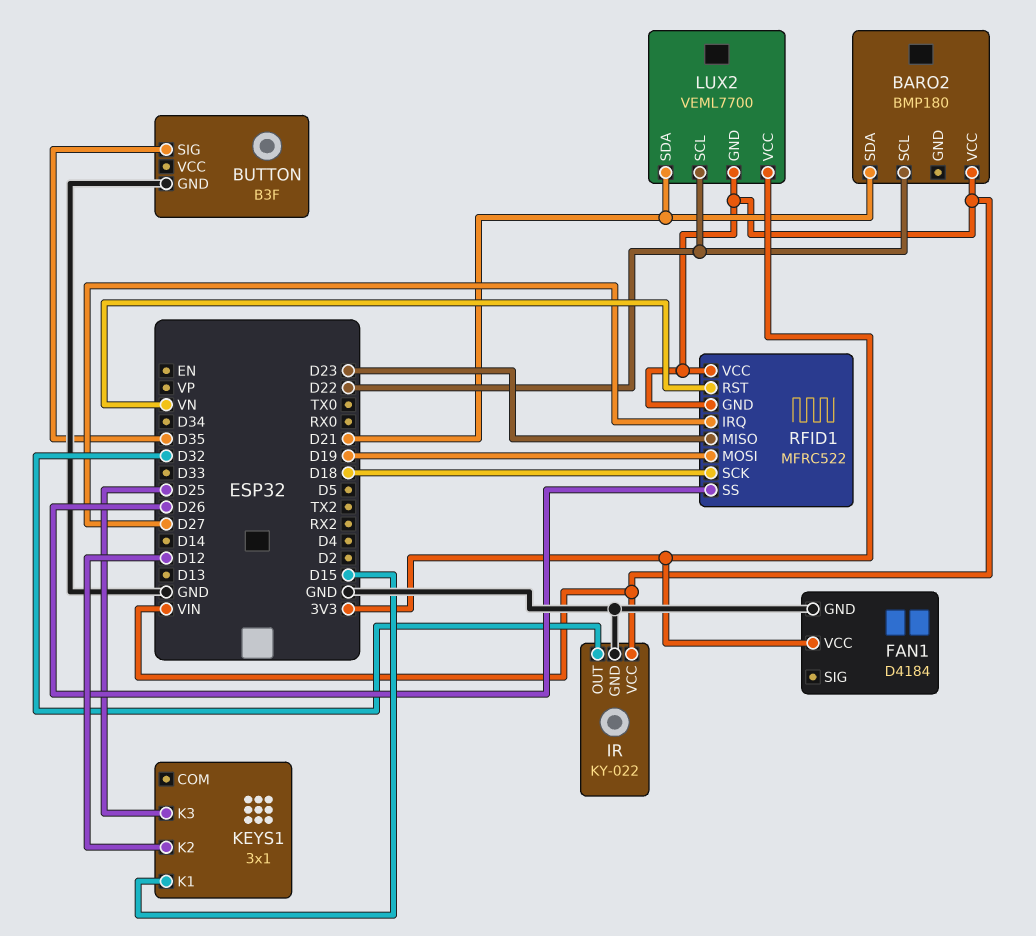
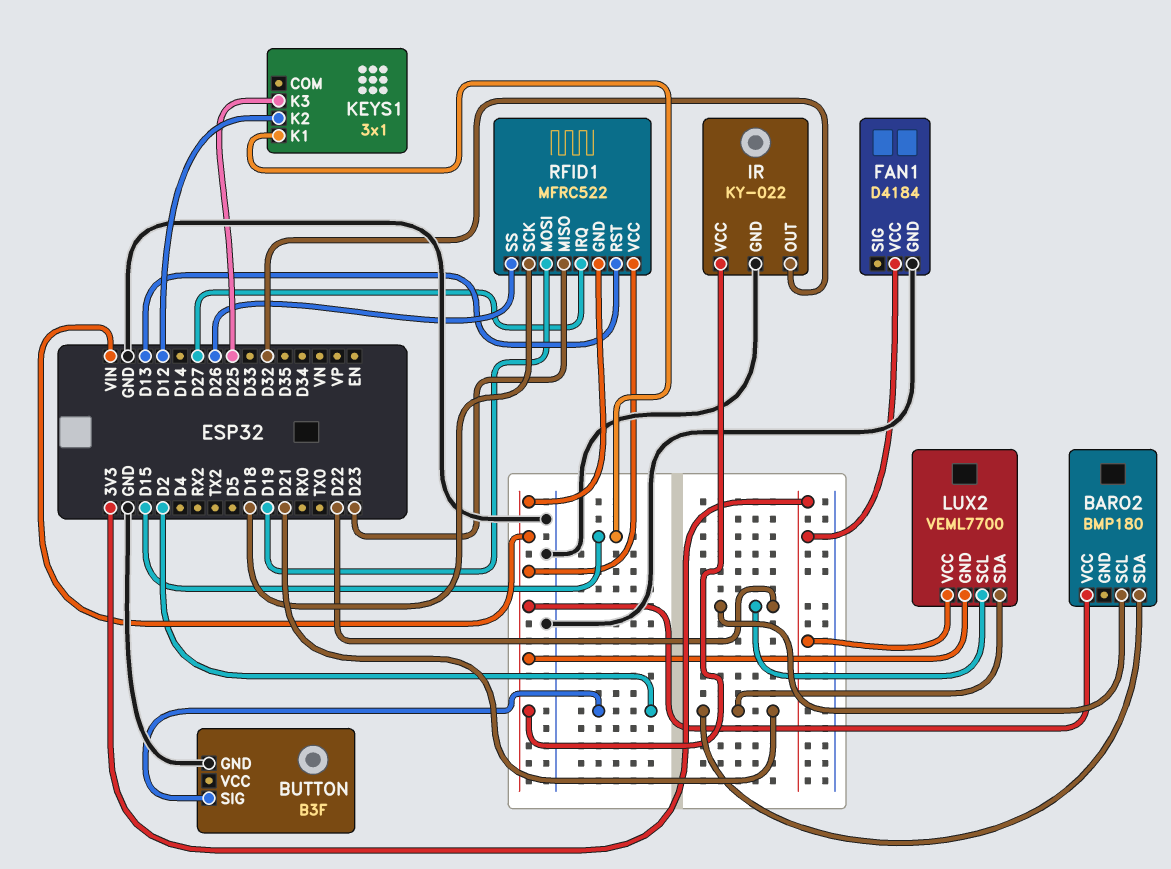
BUTTON pin SIG: D35 -> D2
RFID1 pin RST: VN -> D13

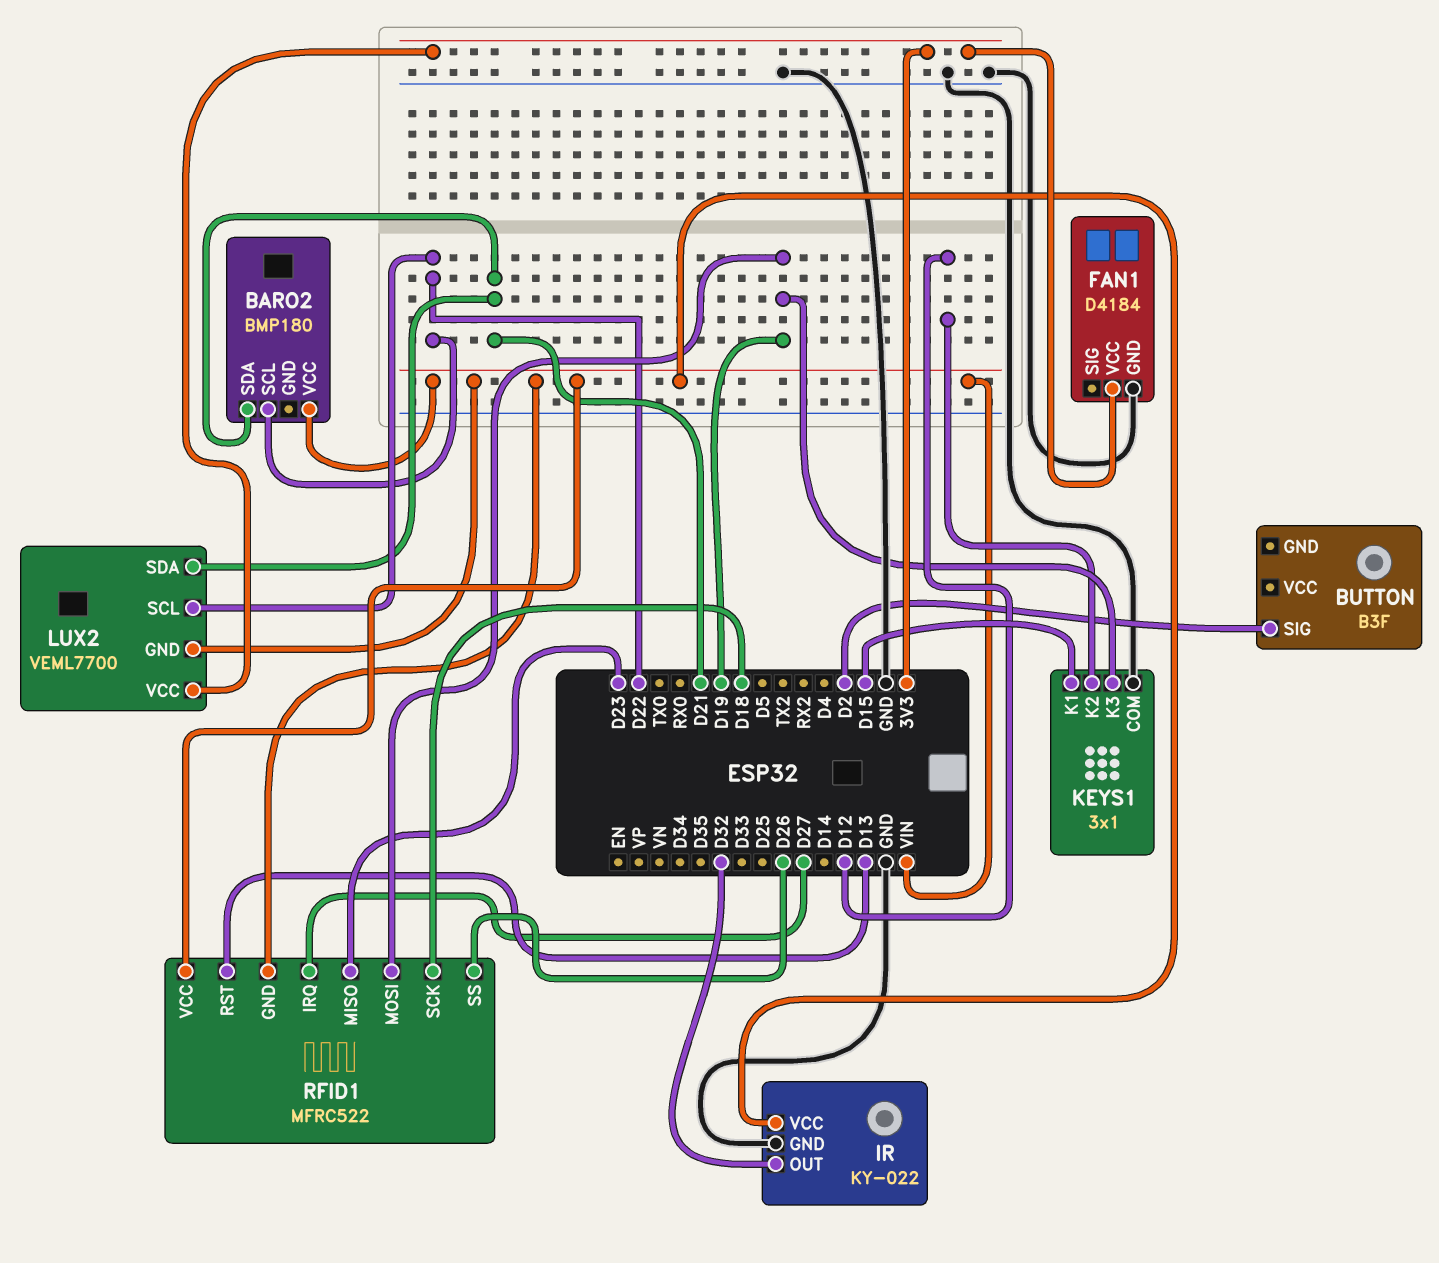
BUTTON pin GND: GND -> none
KEYS1 pin COM: none -> GND
KEYS1 pin K3: D25 -> D19

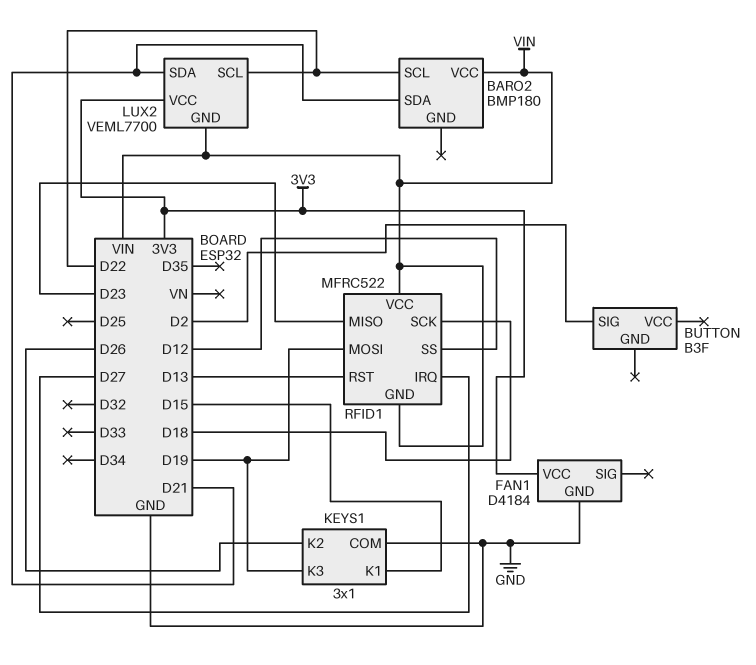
IR: KY-022 -> none
IR pin GND: GND -> none
IR pin OUT: D32 -> none
IR pin VCC: VIN -> none
KEYS1 pin K2: D12 -> D26
RFID1 pin SS: D26 -> D12

